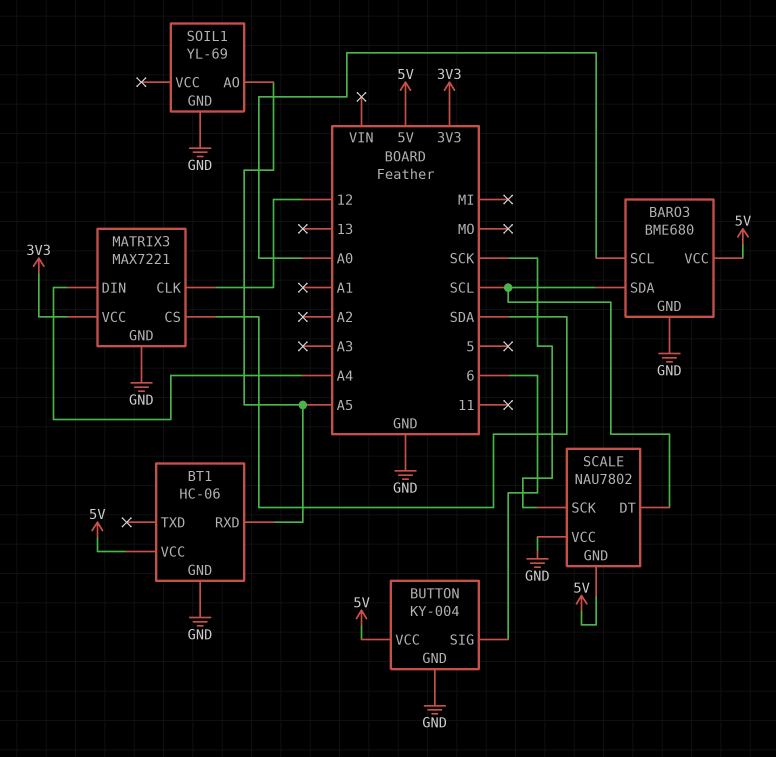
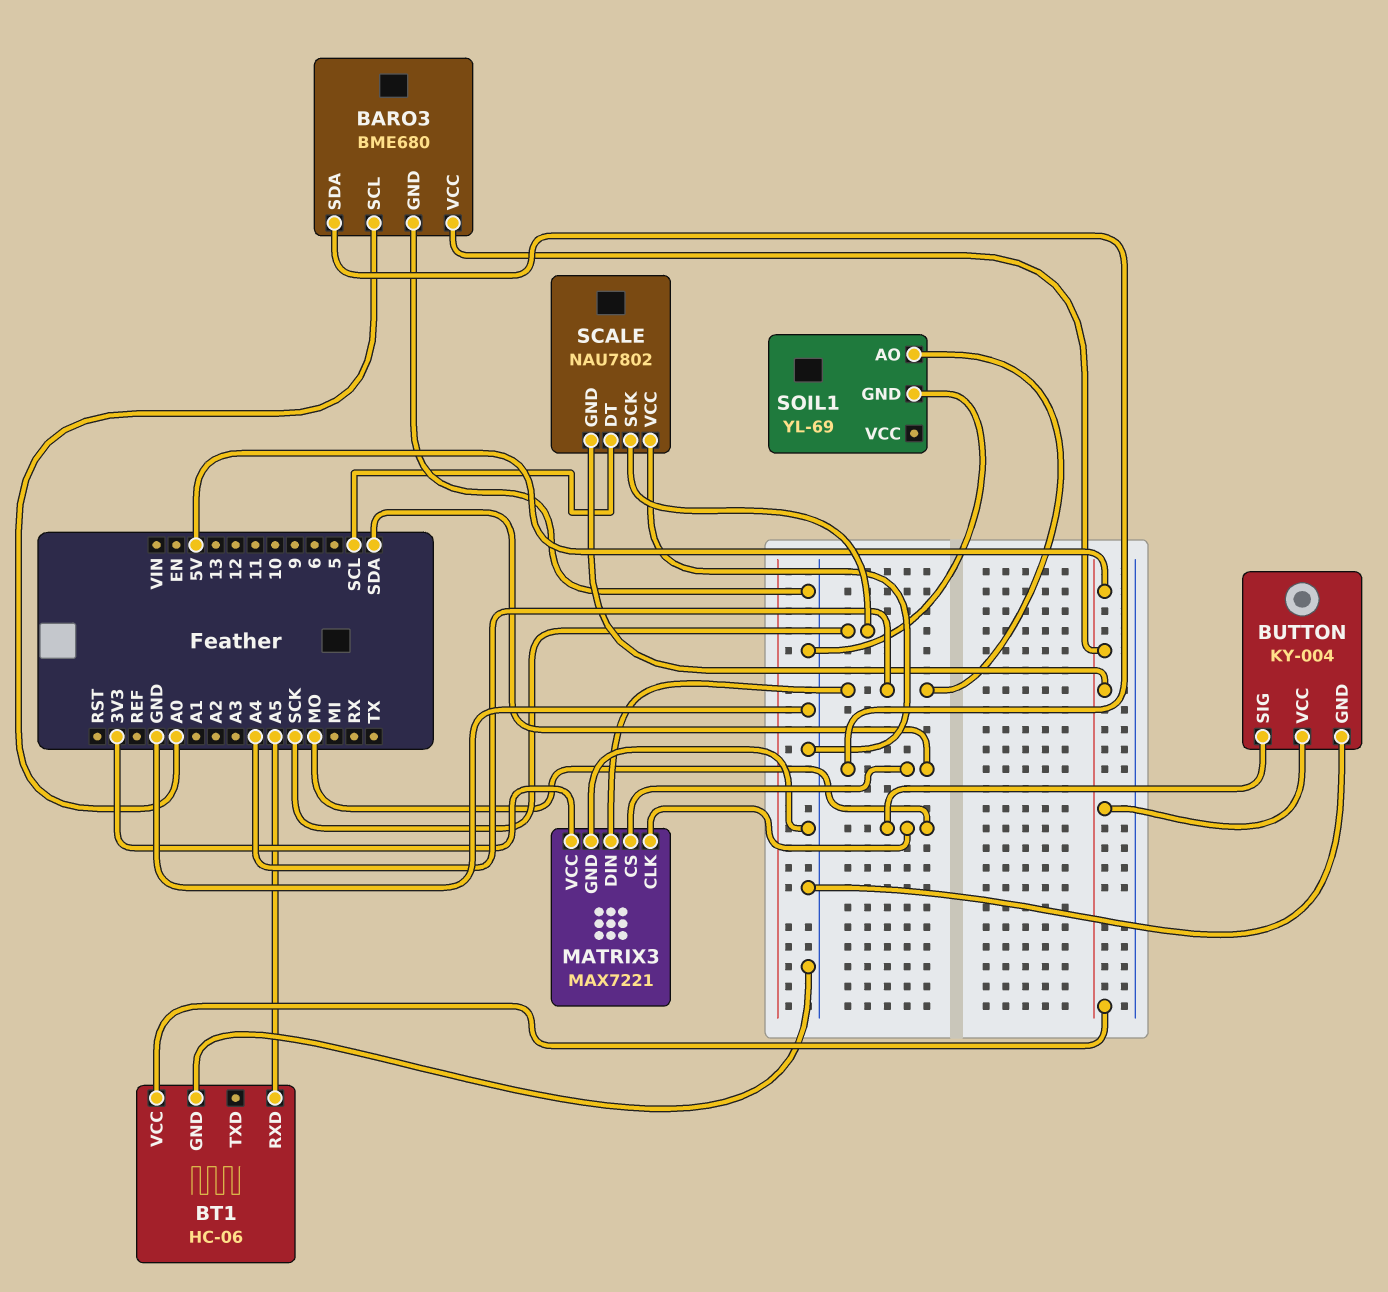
BARO3 pin SDA: SCL -> SDA
BUTTON pin SIG: 6 -> MO
MATRIX3 pin CLK: 12 -> MO
SOIL1 pin AO: A5 -> A4

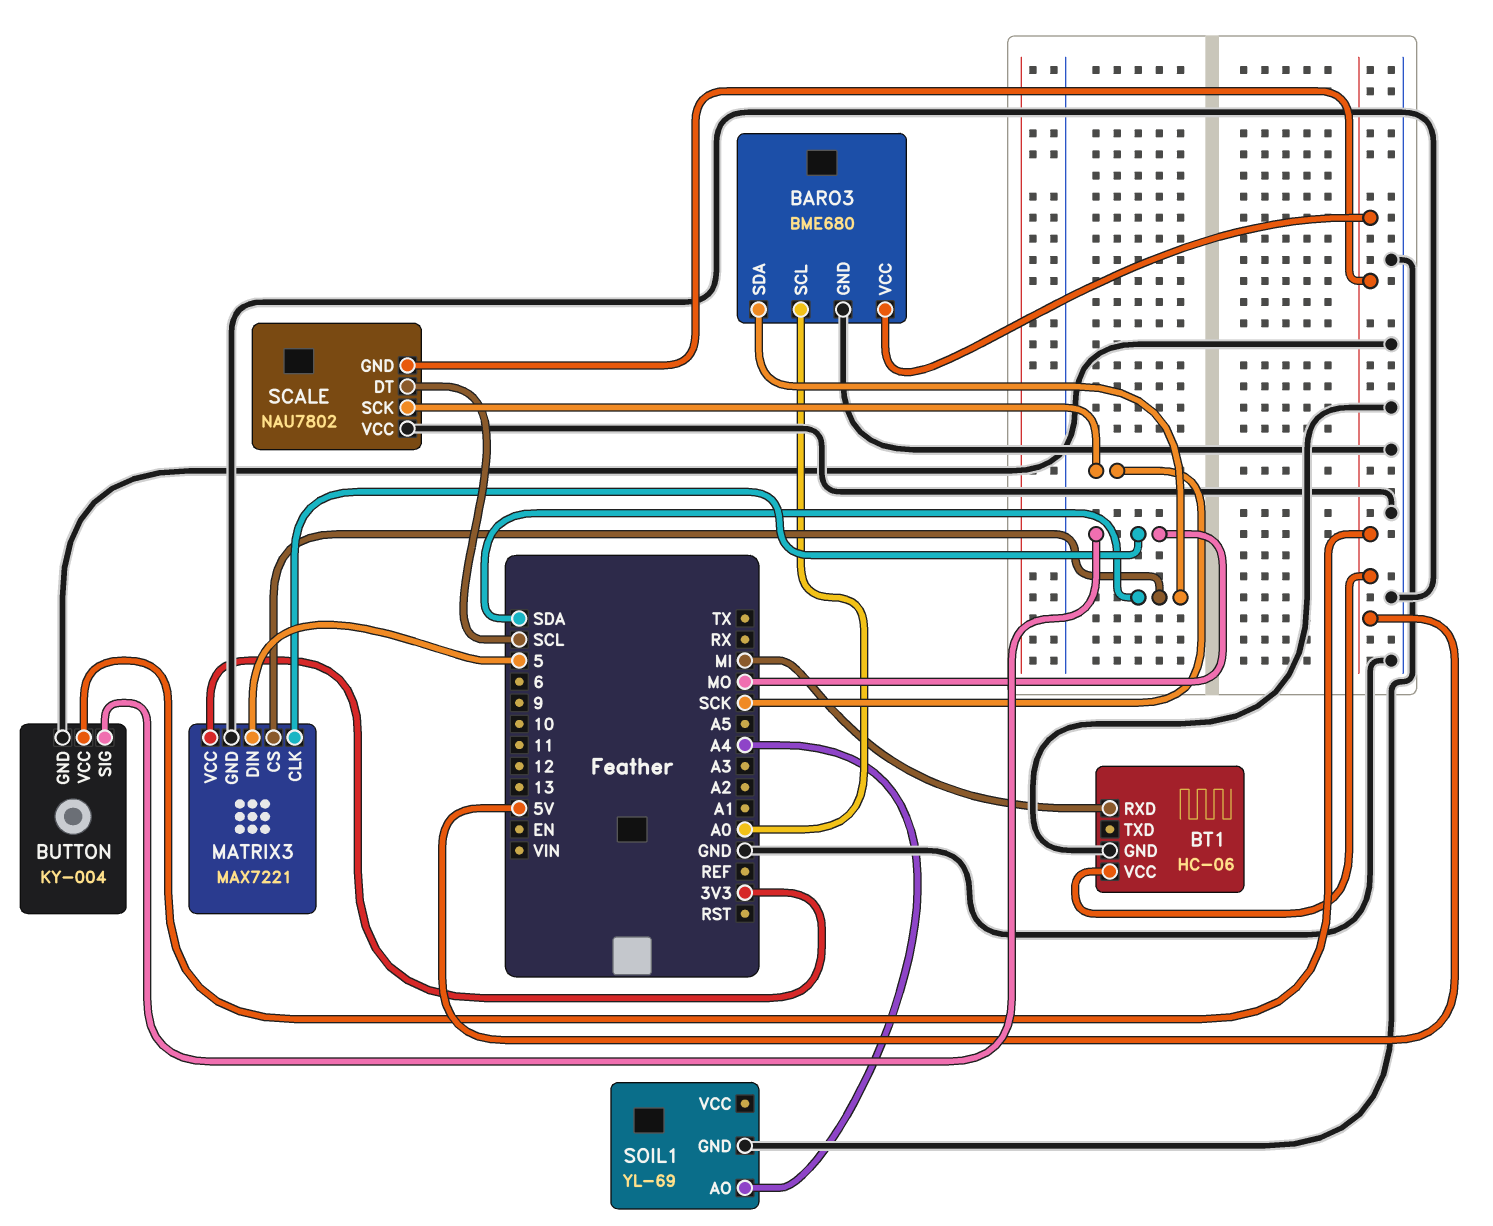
BT1 pin RXD: A5 -> MI
MATRIX3 pin DIN: A4 -> 5

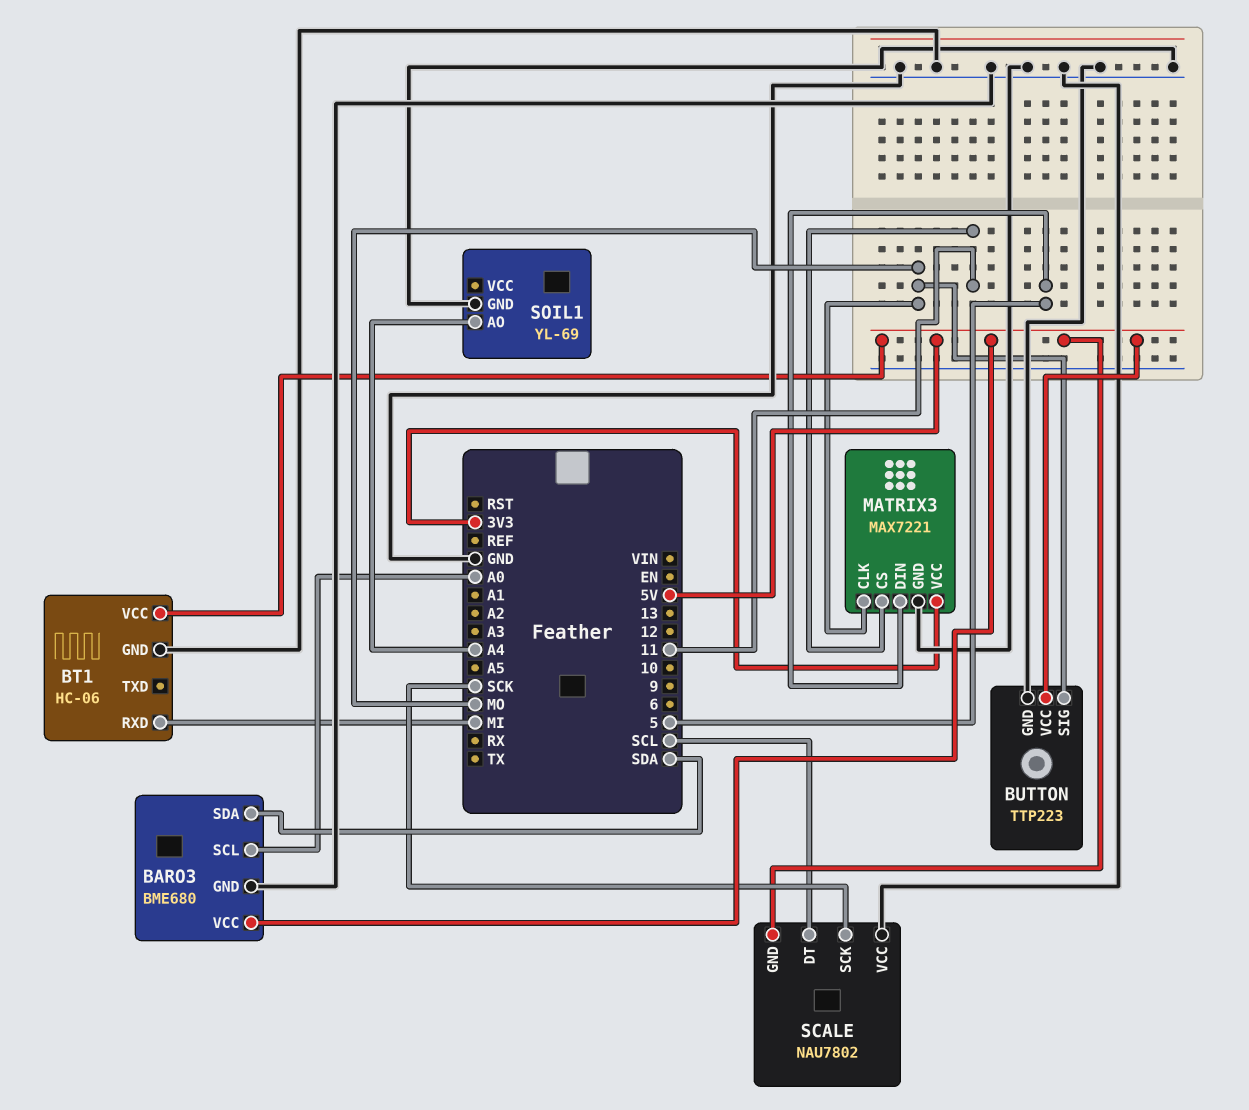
BUTTON: KY-004 -> TTP223
MATRIX3 pin CS: SDA -> 11

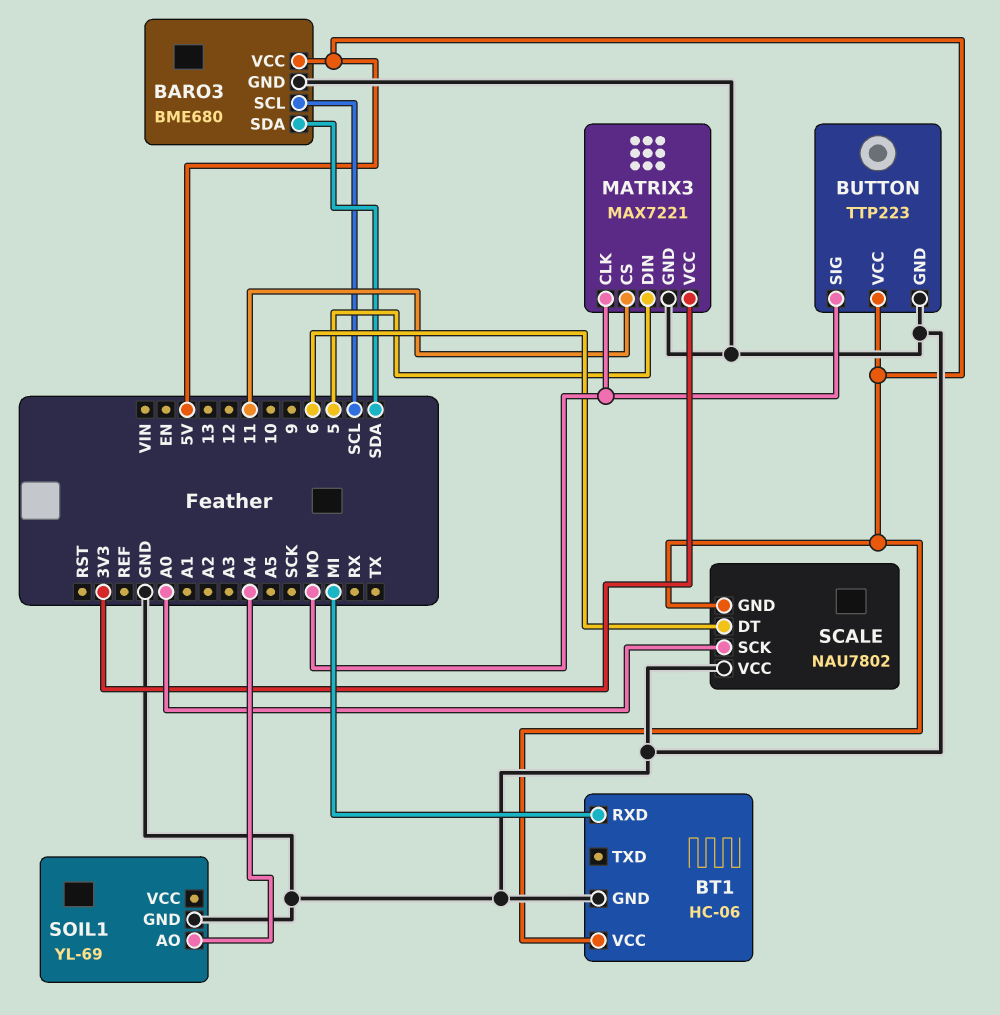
BARO3 pin SCL: A0 -> SCL
SCALE pin DT: SCL -> 6
SCALE pin SCK: SCK -> A0

